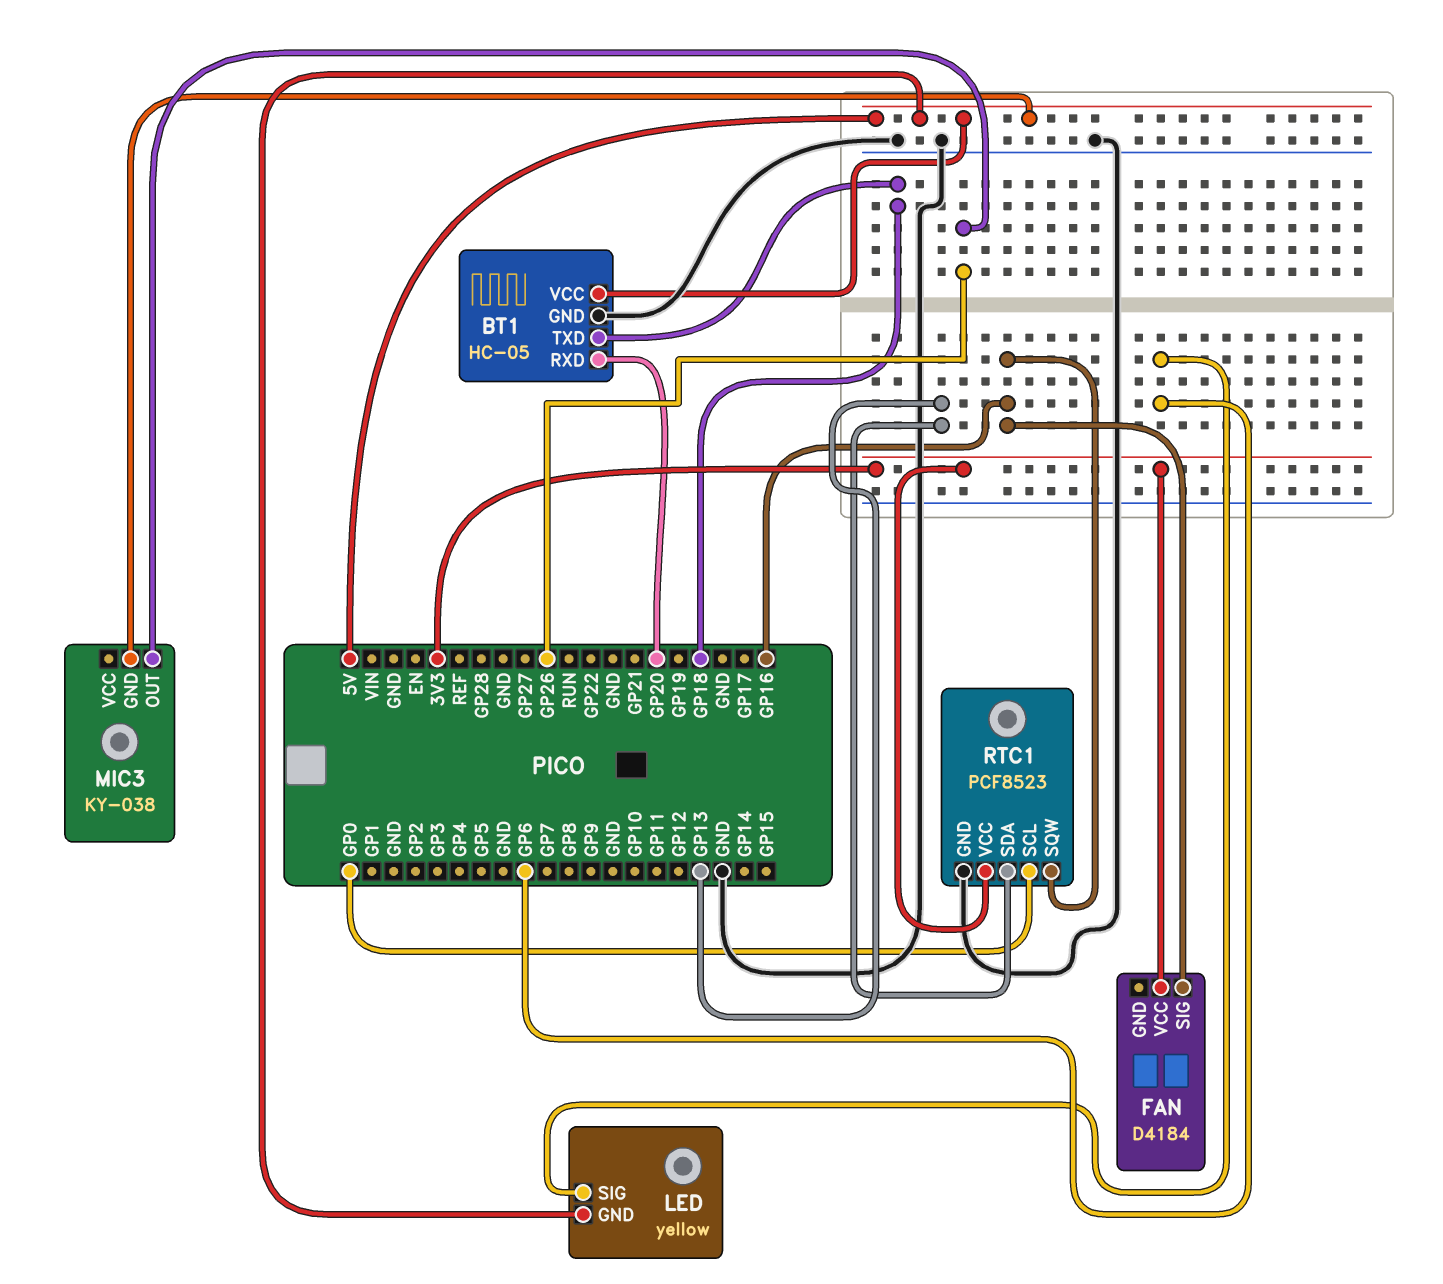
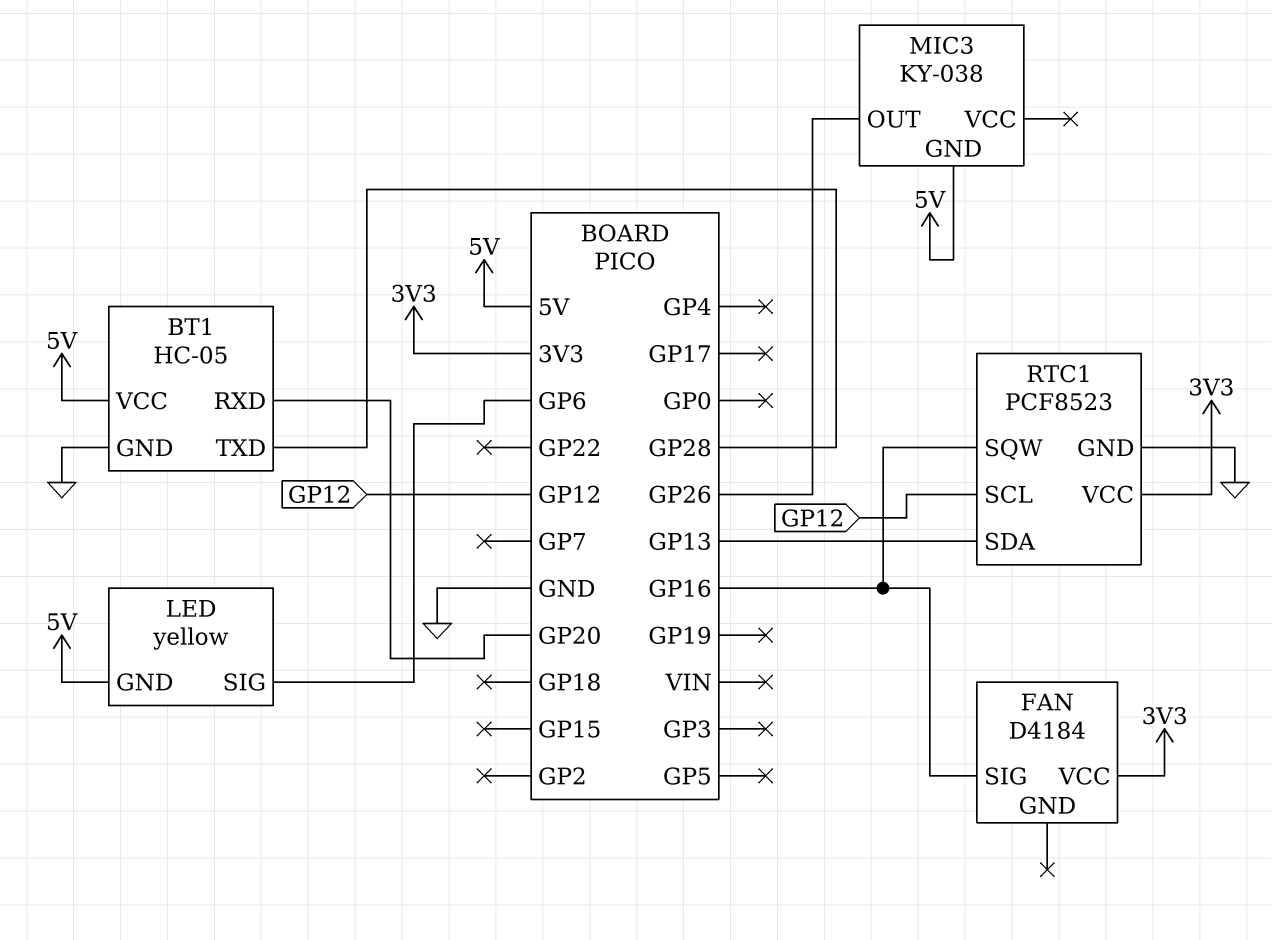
BT1 pin TXD: GP18 -> GP28
RTC1 pin SCL: GP0 -> GP12

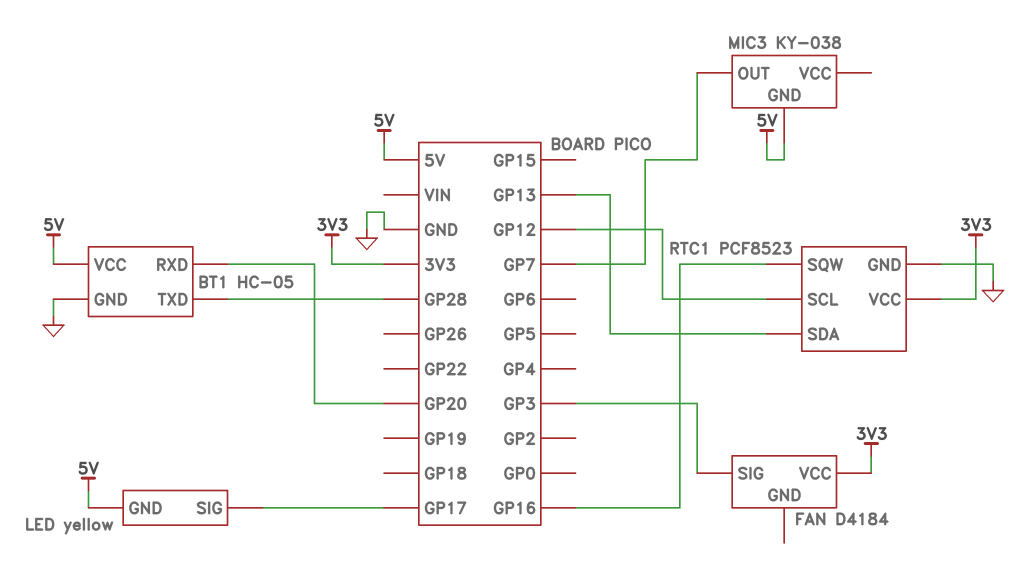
FAN pin SIG: GP16 -> GP3
LED pin SIG: GP6 -> GP17
MIC3 pin OUT: GP26 -> GP7

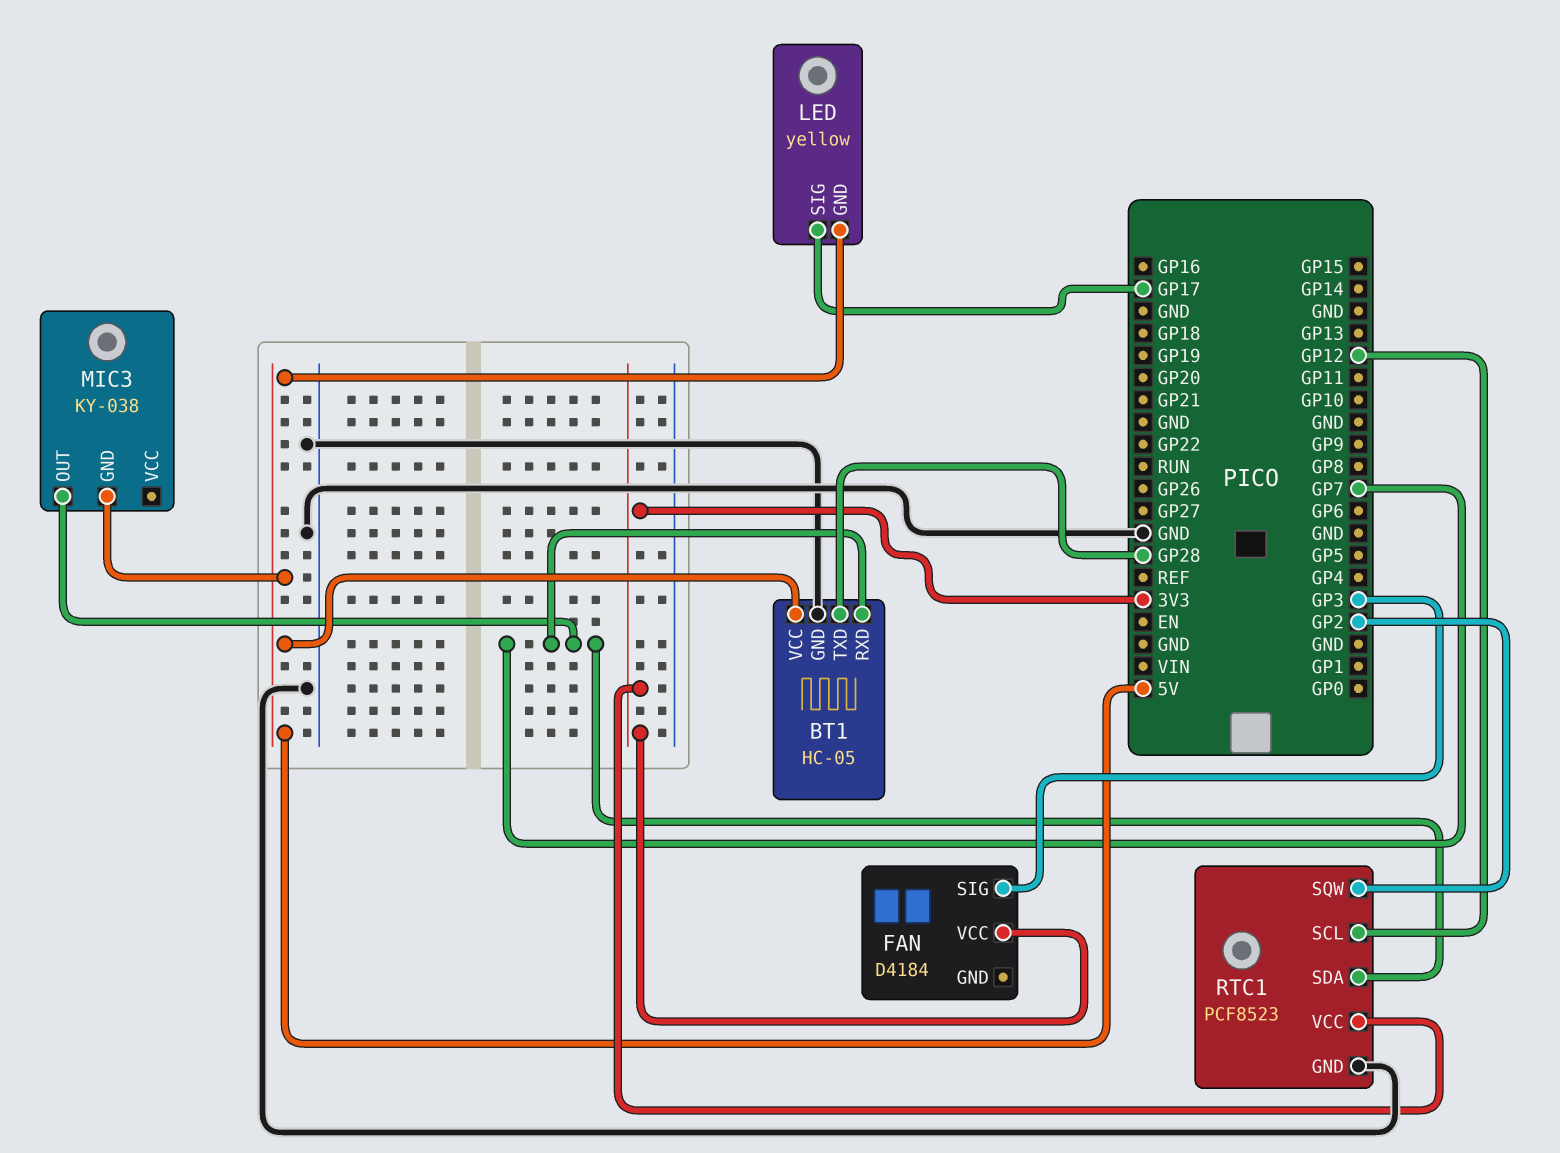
BT1 pin RXD: GP20 -> GP7
RTC1 pin SDA: GP13 -> GP7
RTC1 pin SQW: GP16 -> GP2

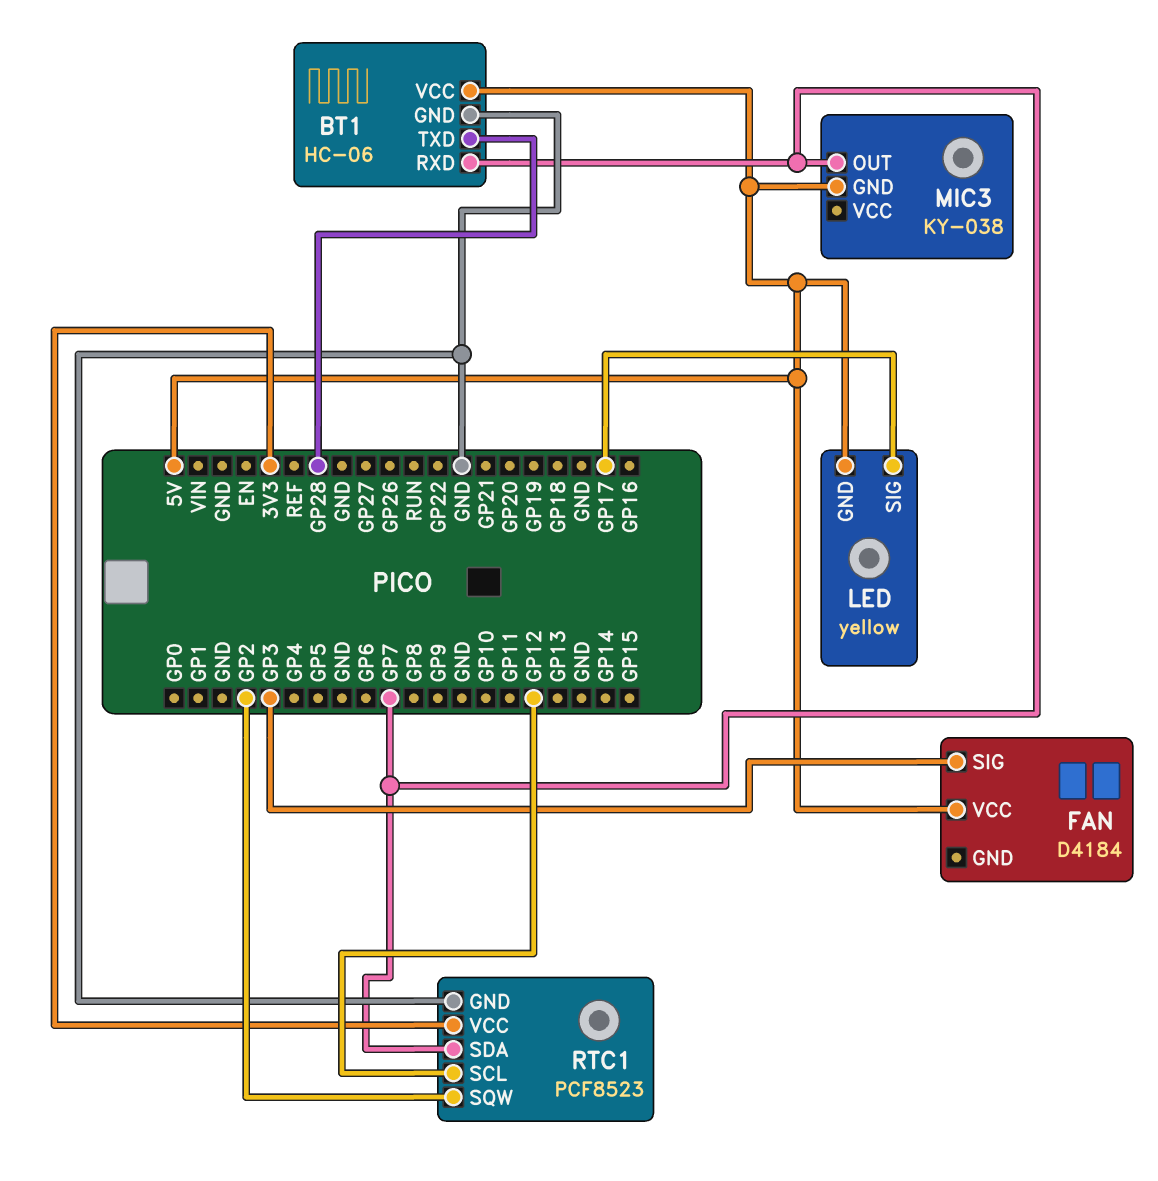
BT1: HC-05 -> HC-06
FAN pin VCC: 3V3 -> 5V

